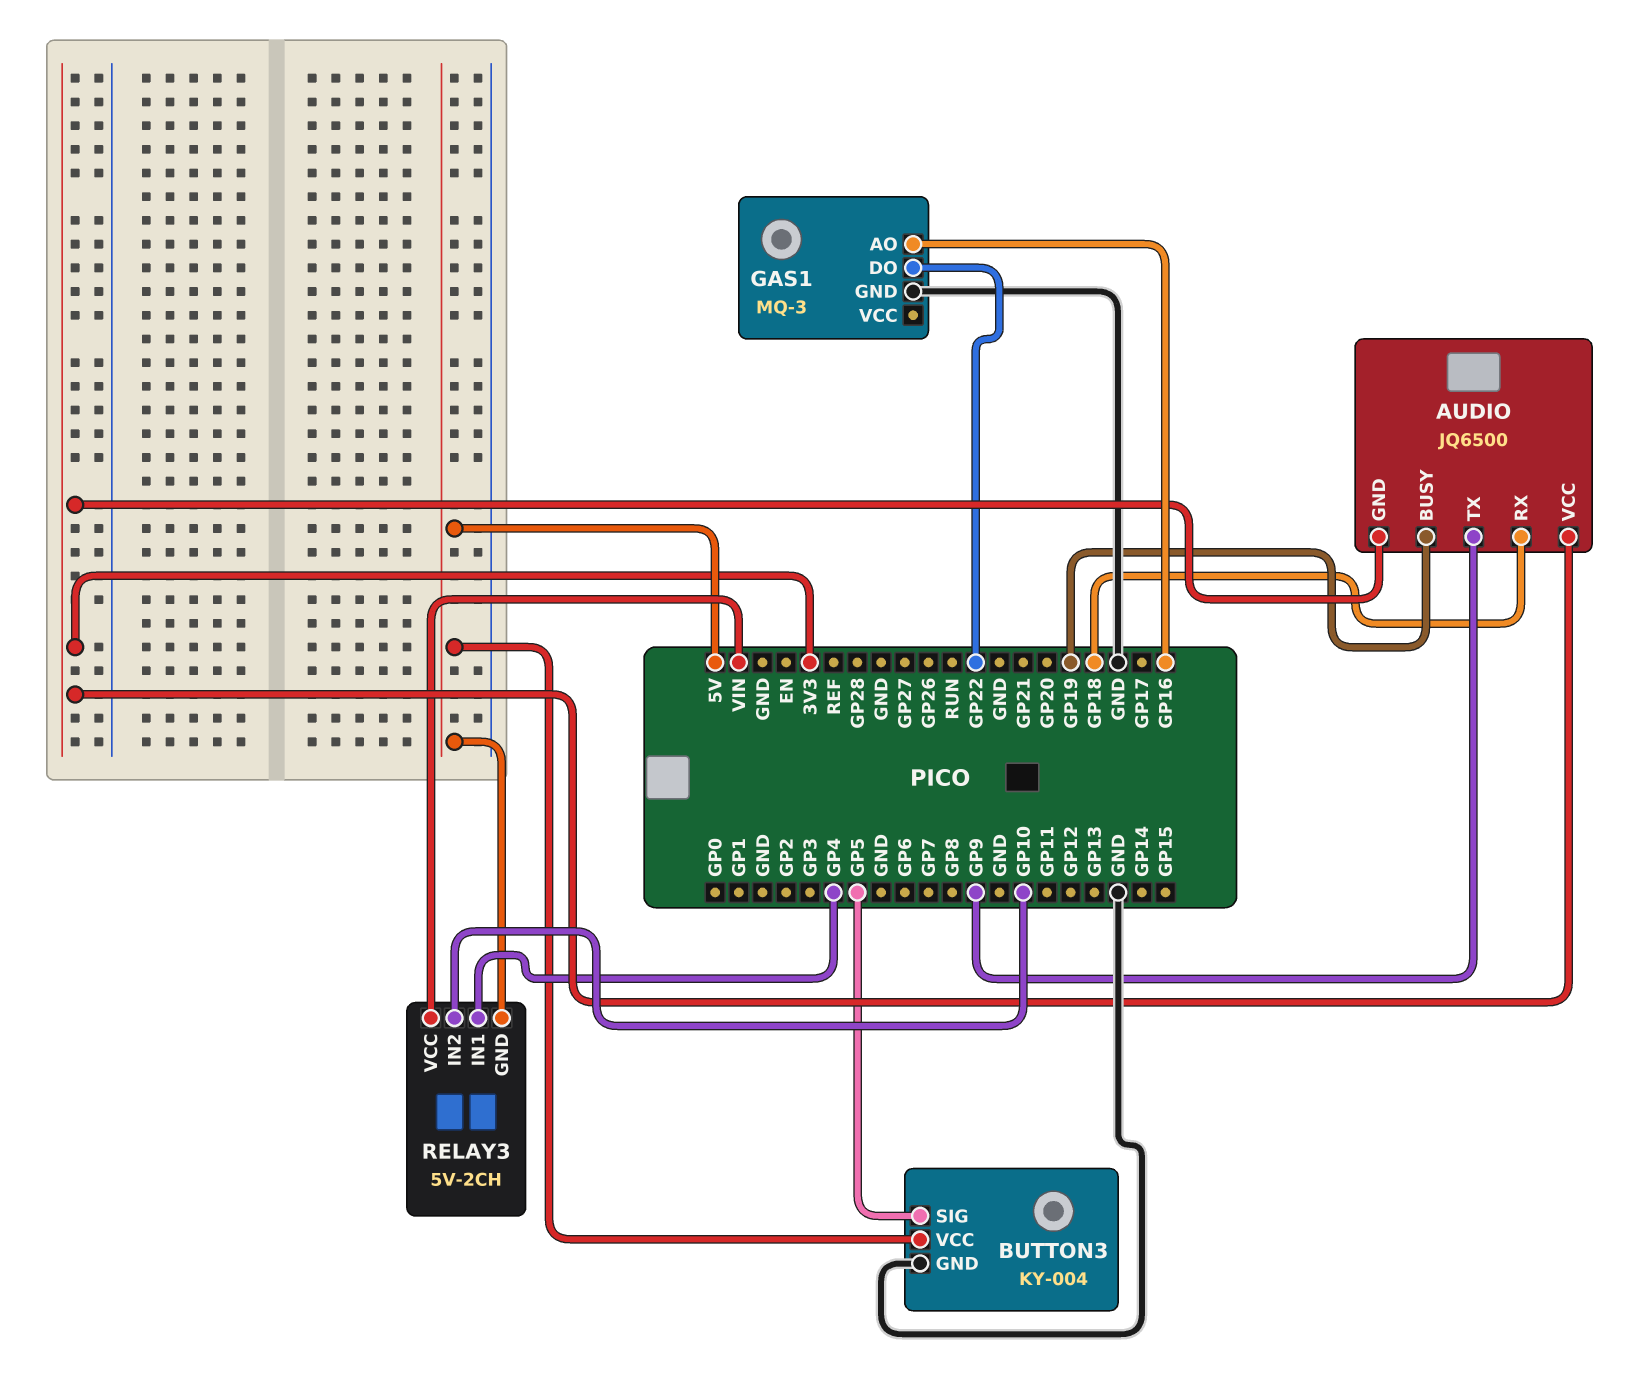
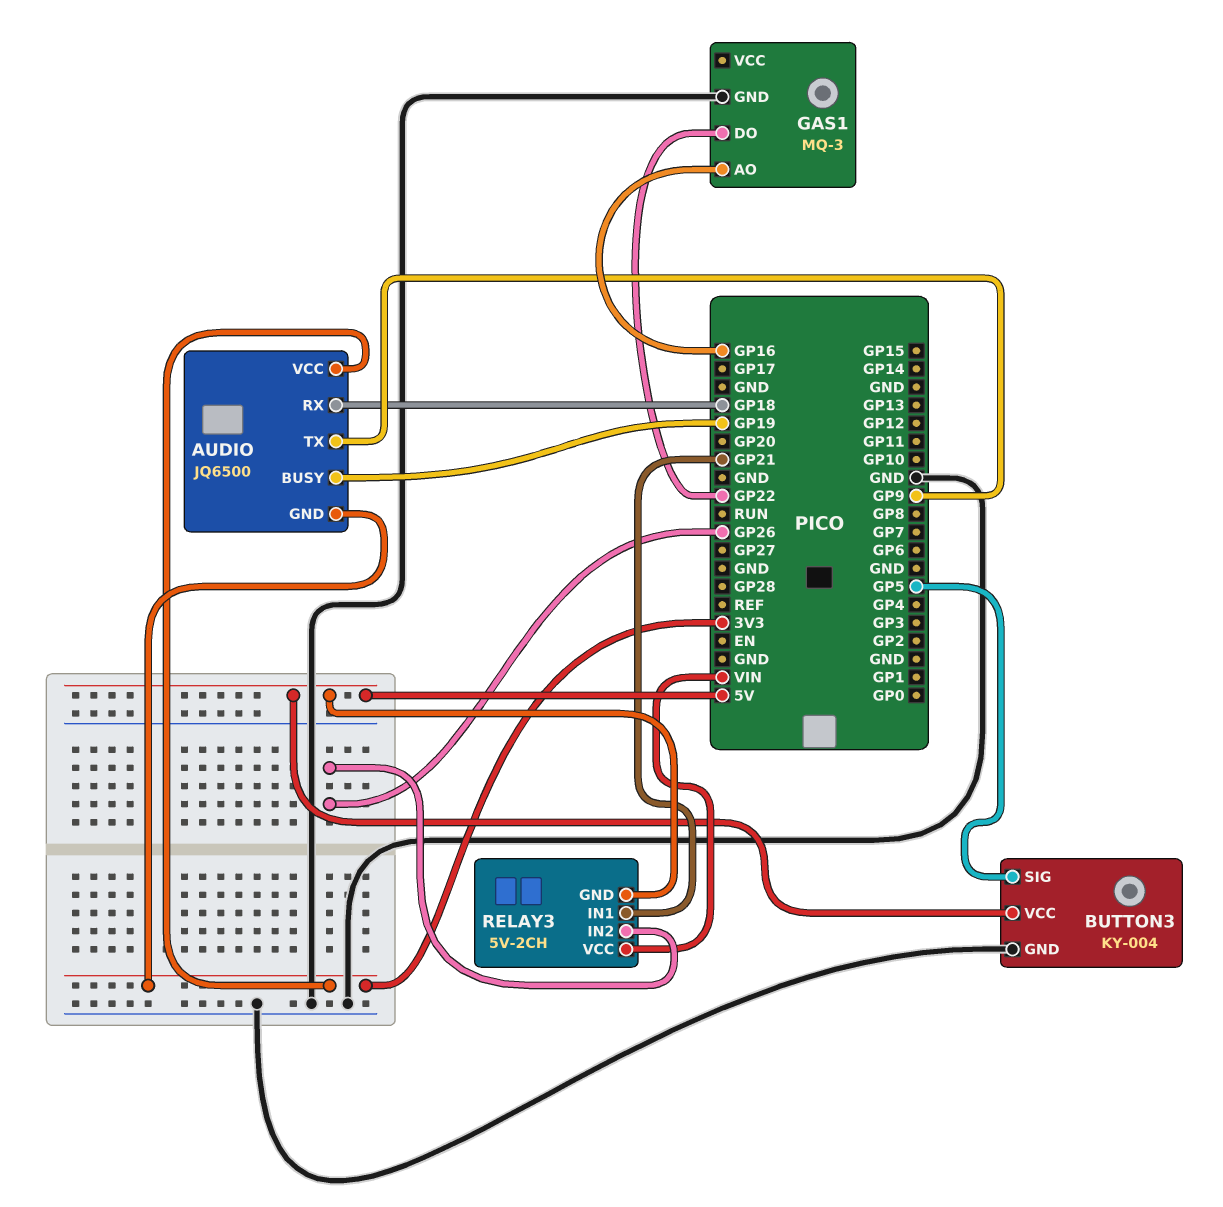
RELAY3 pin IN1: GP4 -> GP21
RELAY3 pin IN2: GP10 -> GP26

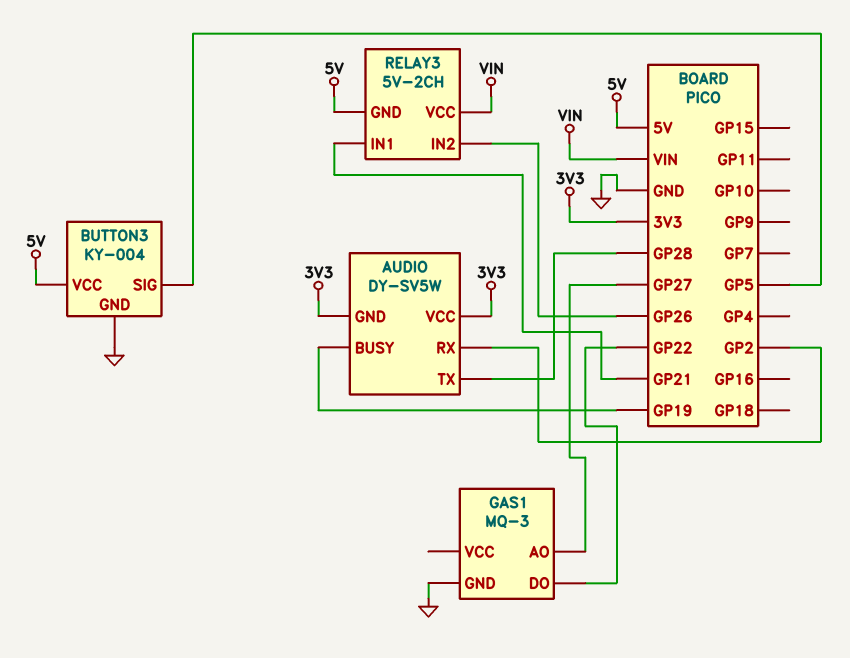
AUDIO: JQ6500 -> DY-SV5W
AUDIO pin RX: GP18 -> GP2
AUDIO pin TX: GP9 -> GP28
GAS1 pin AO: GP16 -> GP27

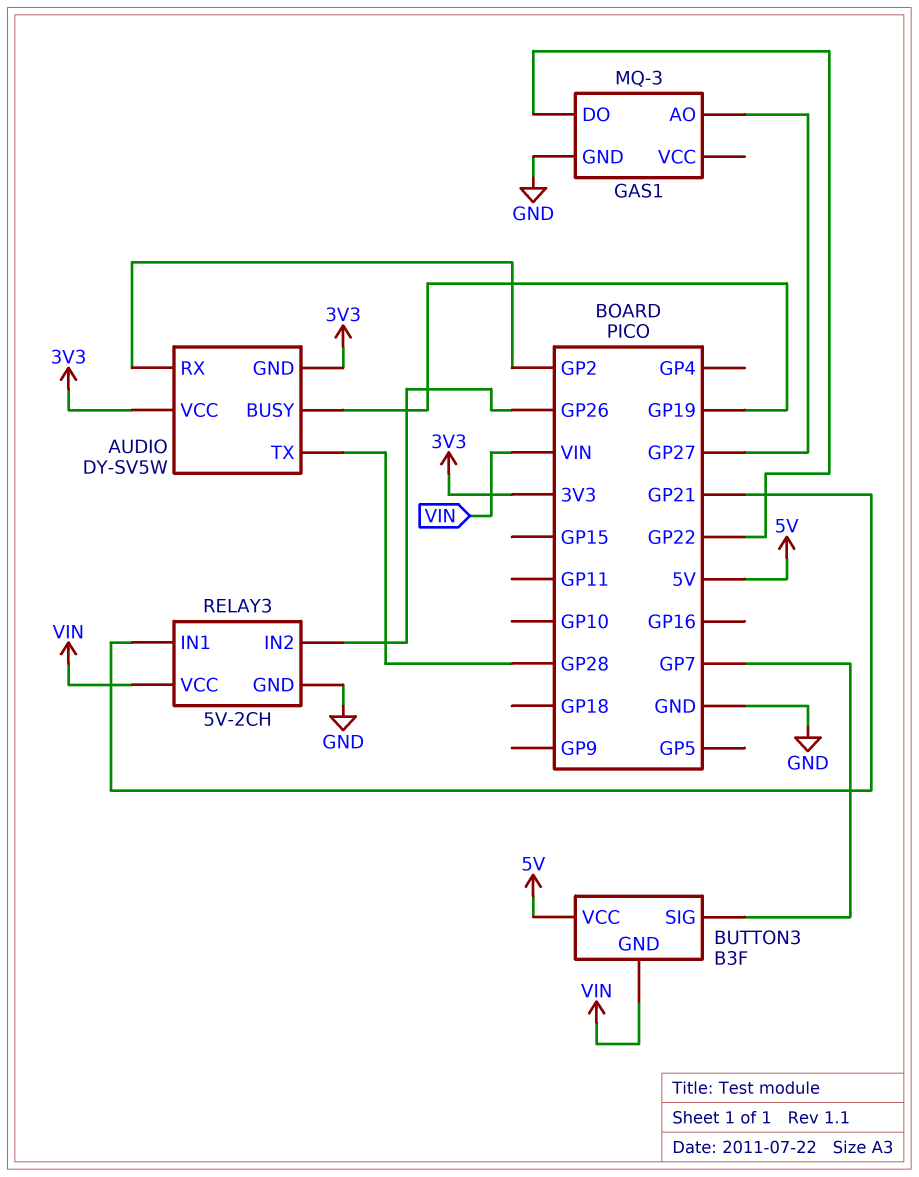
BUTTON3: KY-004 -> B3F
BUTTON3 pin GND: GND -> VIN
BUTTON3 pin SIG: GP5 -> GP7
RELAY3 pin GND: 5V -> GND

